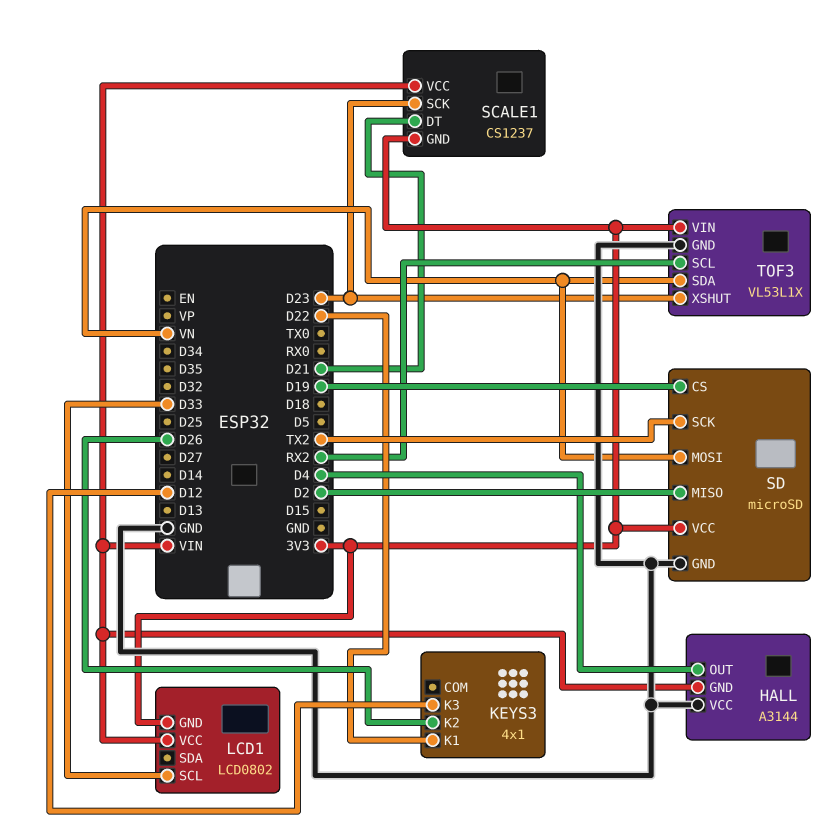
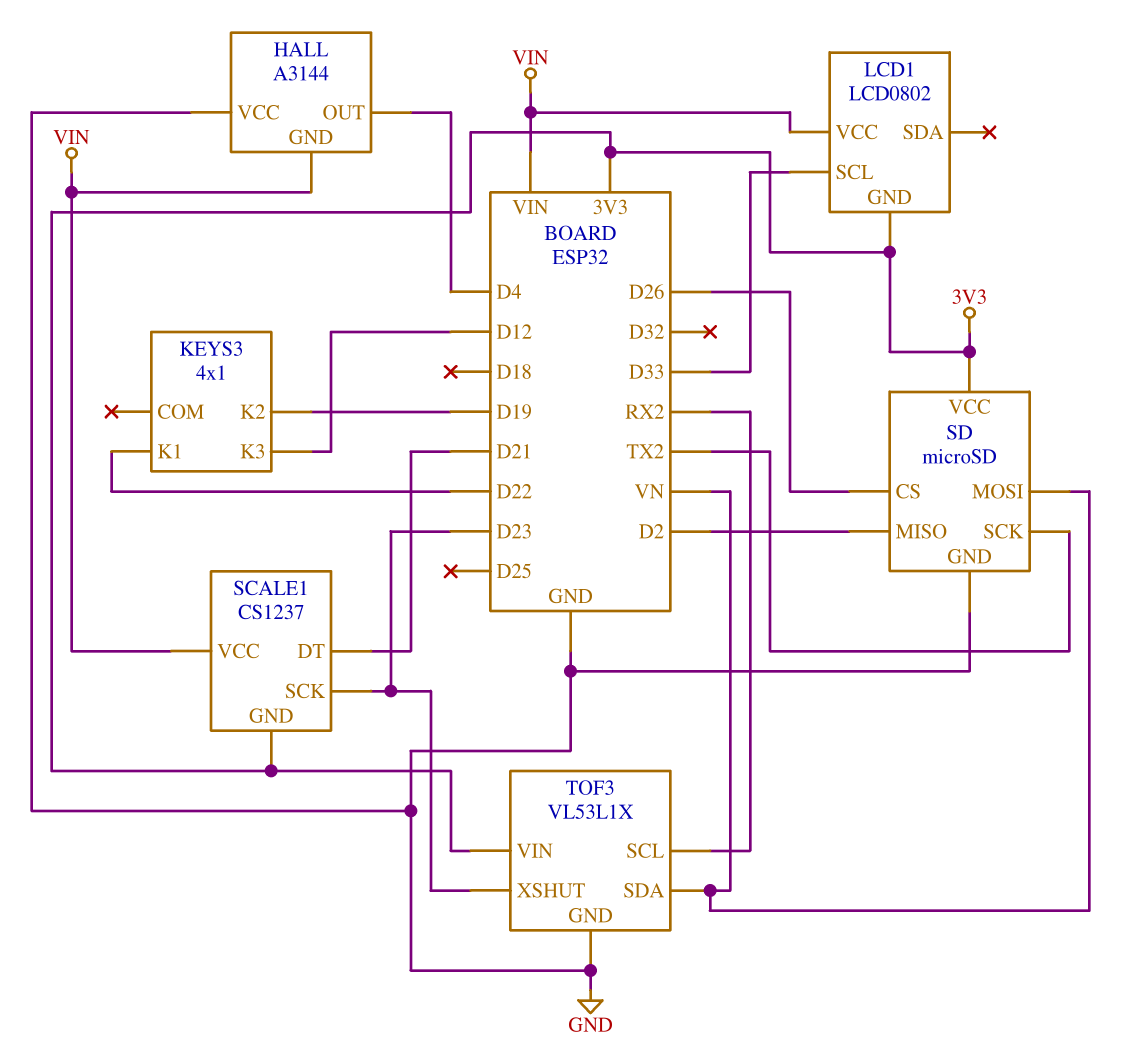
KEYS3 pin K2: D26 -> D19
SD pin CS: D19 -> D26

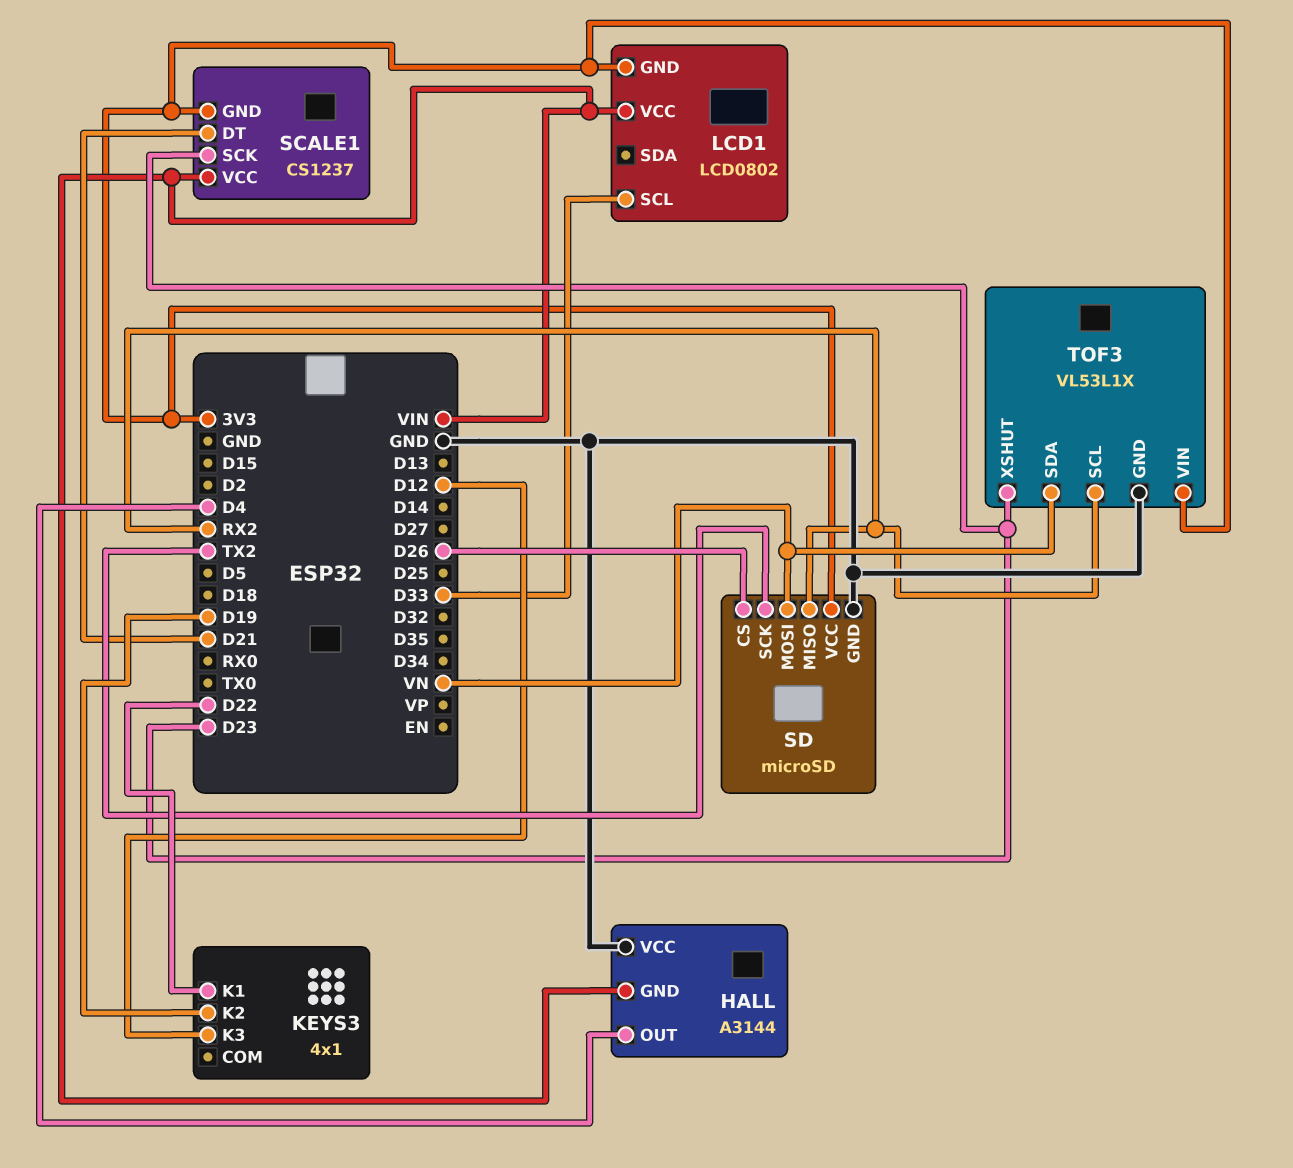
SD pin MISO: D2 -> RX2

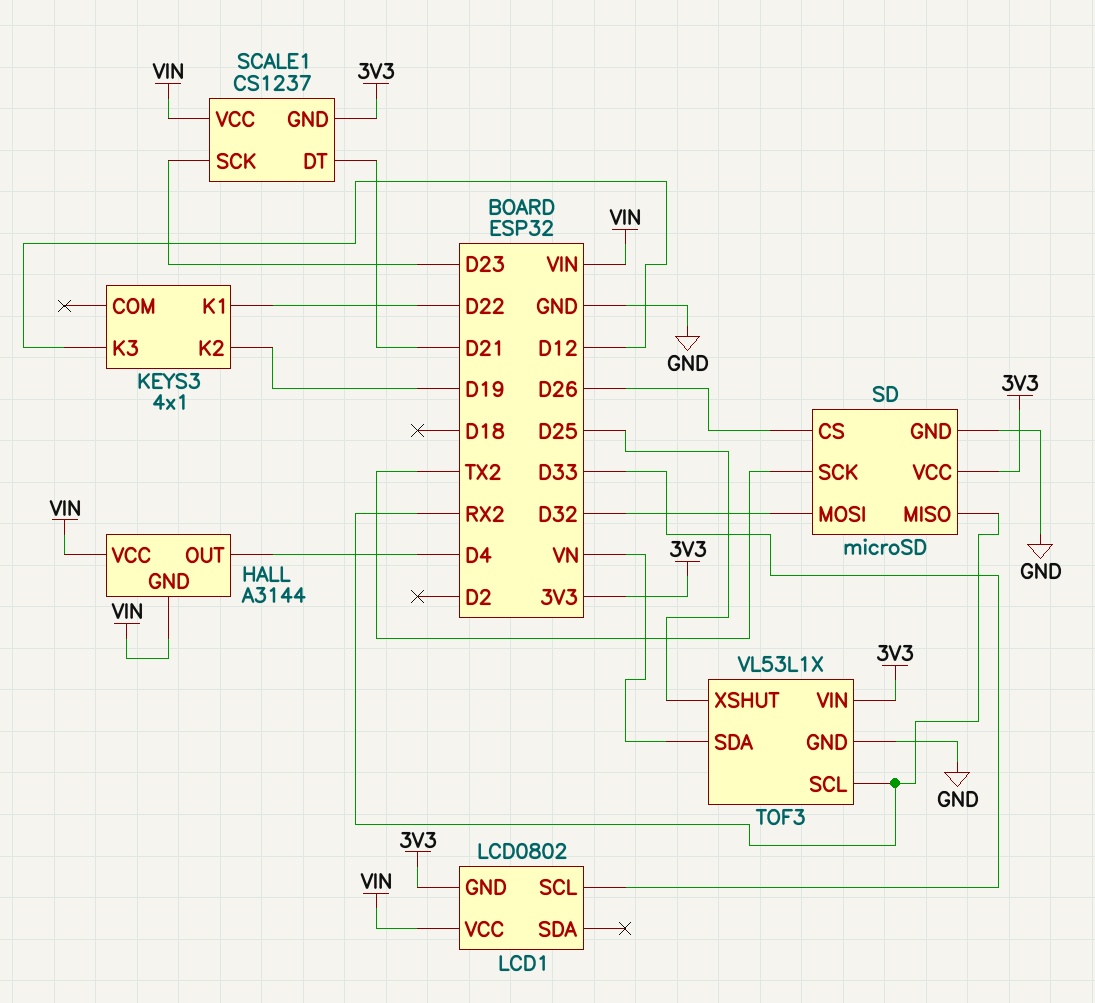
HALL pin VCC: GND -> VIN
SD pin MOSI: VN -> D32
TOF3 pin XSHUT: D23 -> D25

